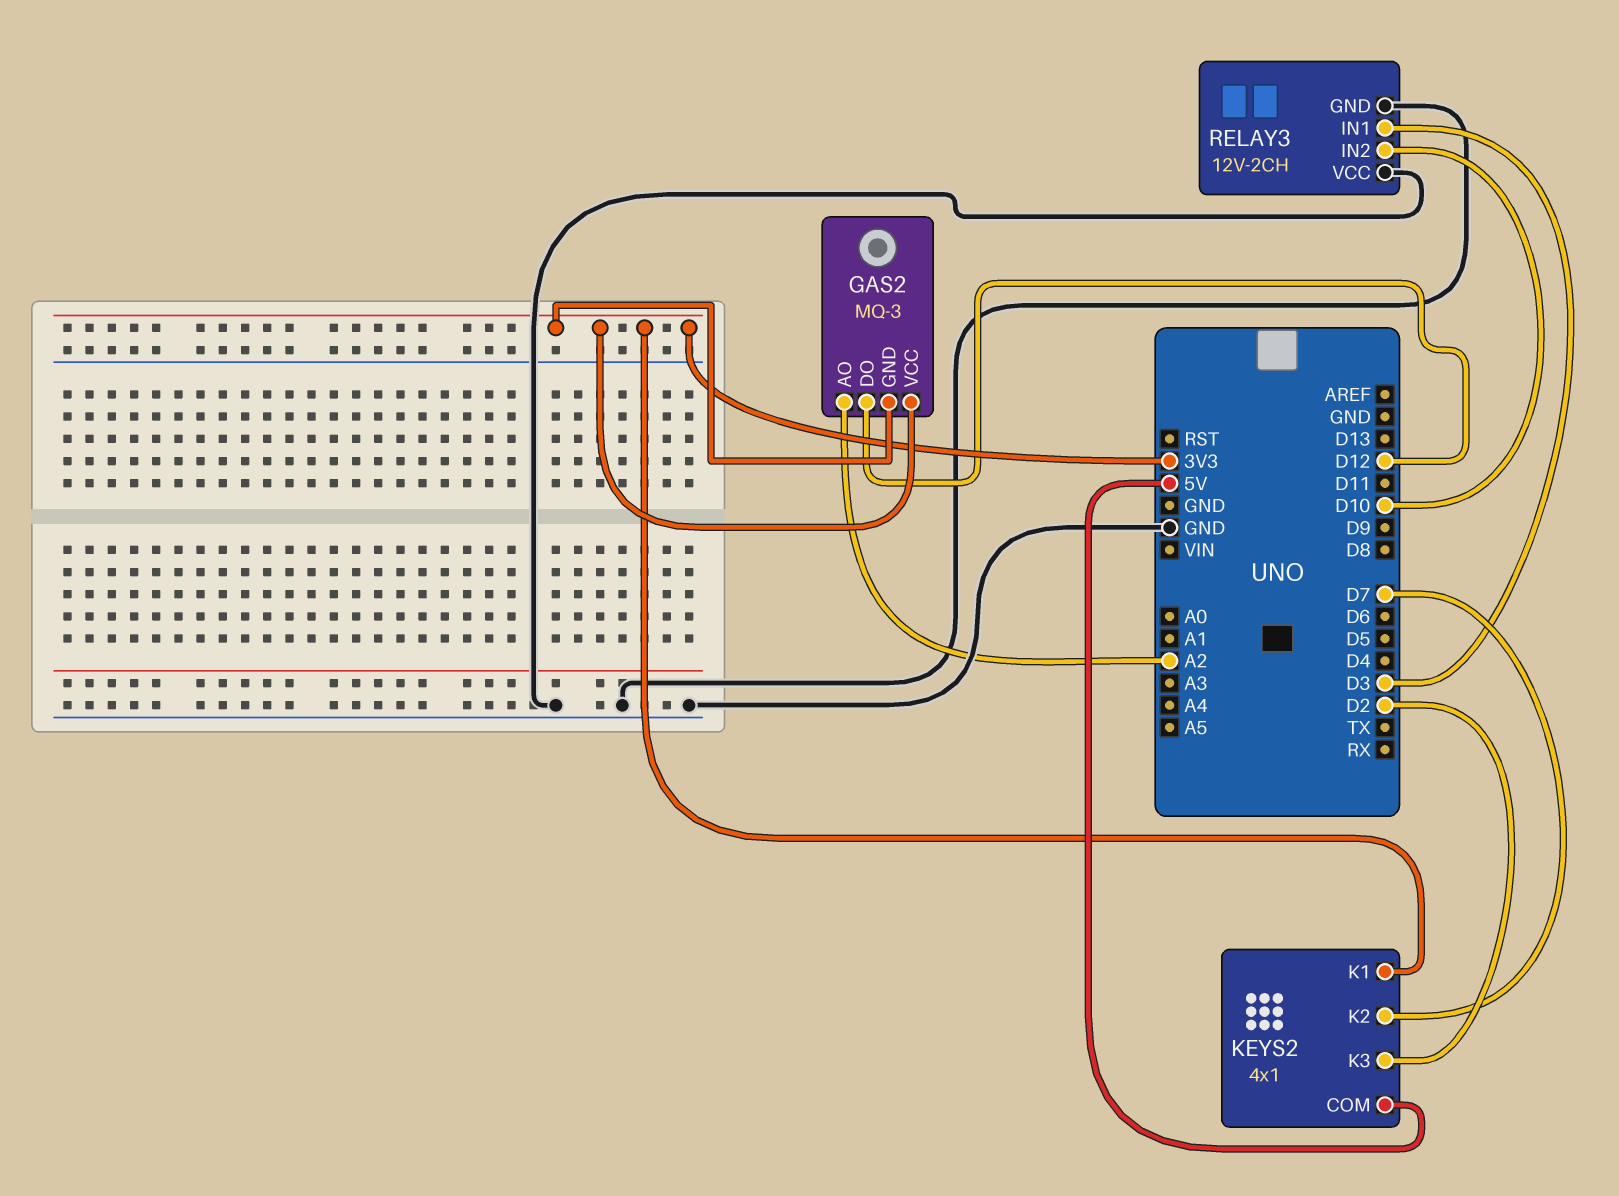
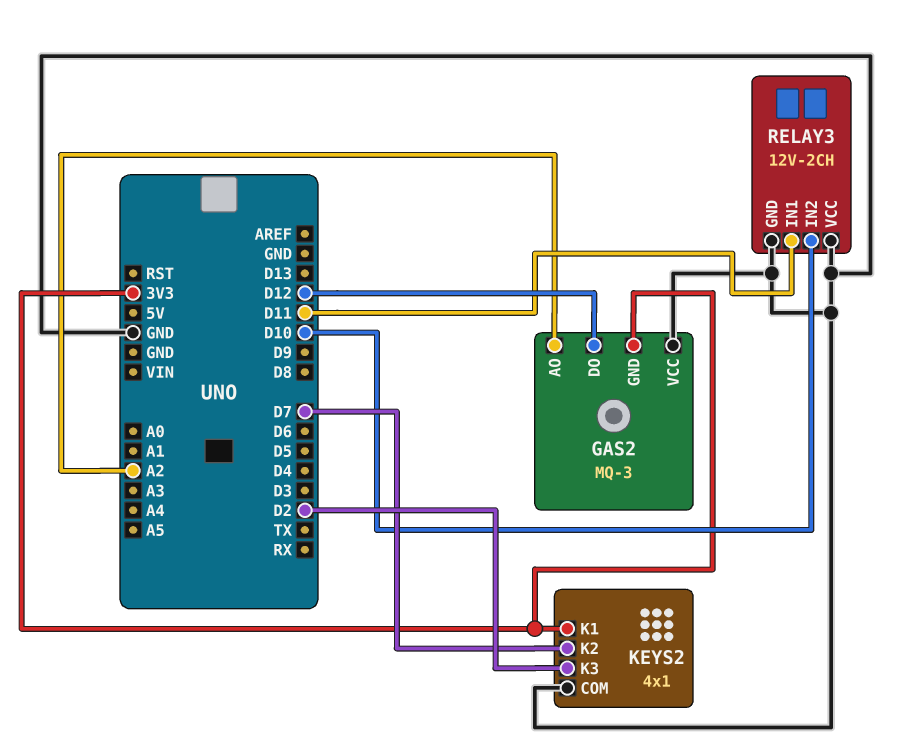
GAS2 pin VCC: 3V3 -> GND
KEYS2 pin COM: 5V -> GND
RELAY3 pin IN1: D3 -> D11

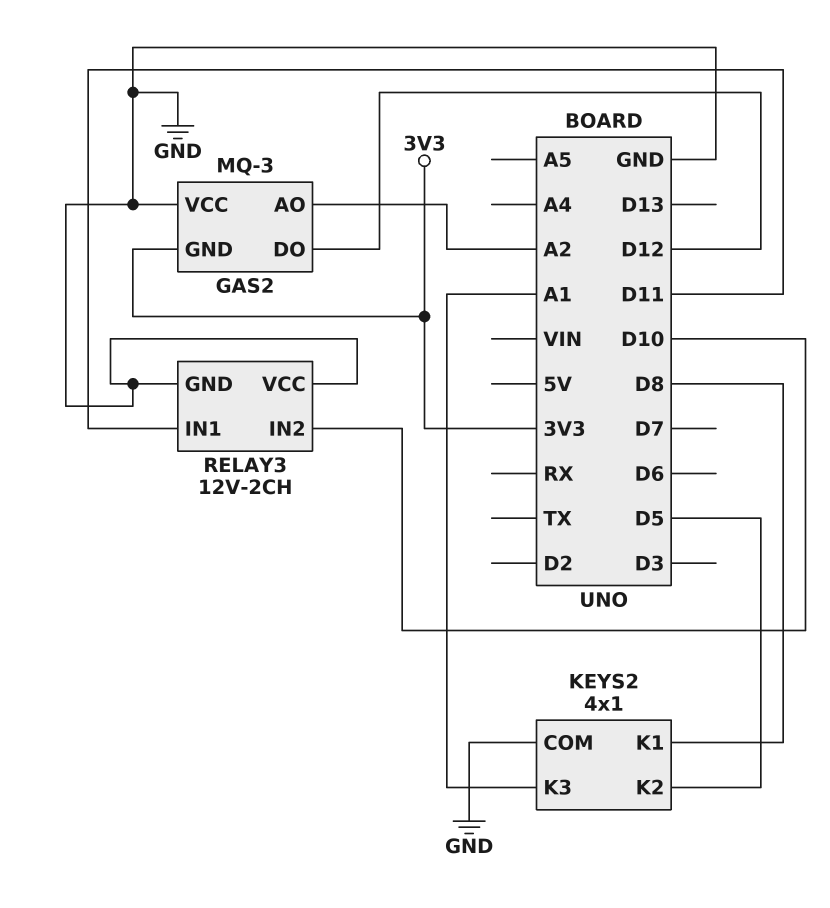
KEYS2 pin K1: 3V3 -> D8
KEYS2 pin K2: D7 -> D5
KEYS2 pin K3: D2 -> A1

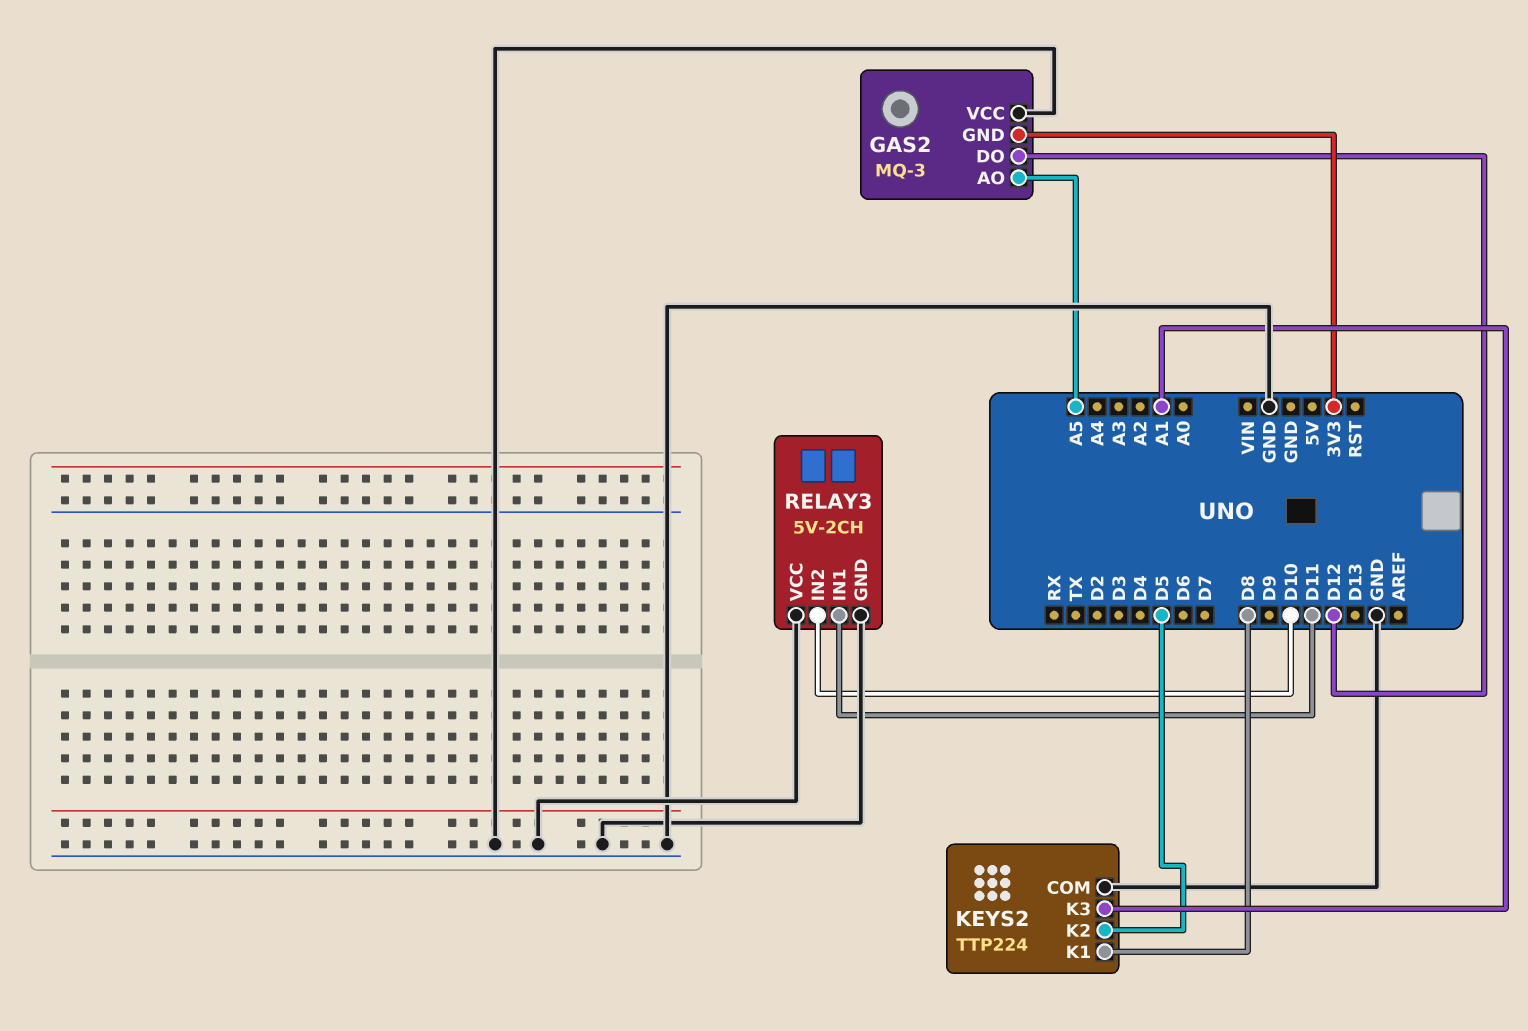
GAS2 pin AO: A2 -> A5
KEYS2: 4x1 -> TTP224
RELAY3: 12V-2CH -> 5V-2CH

